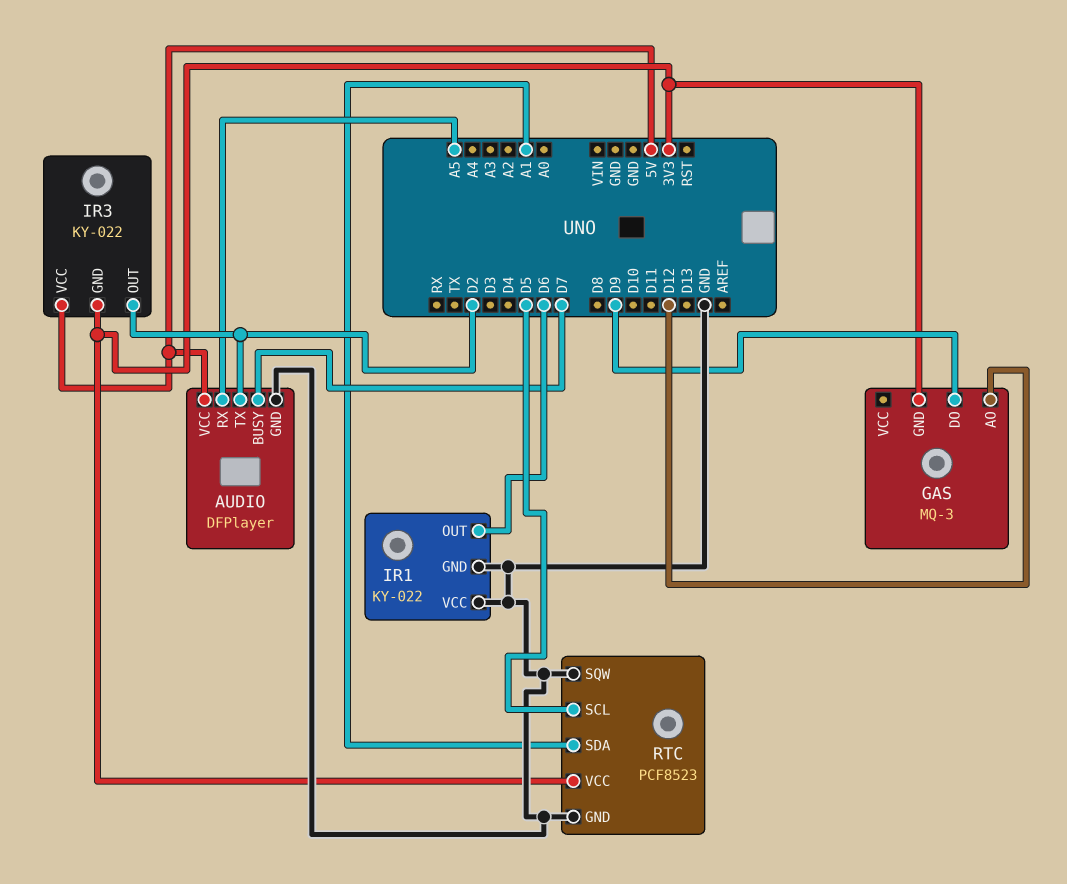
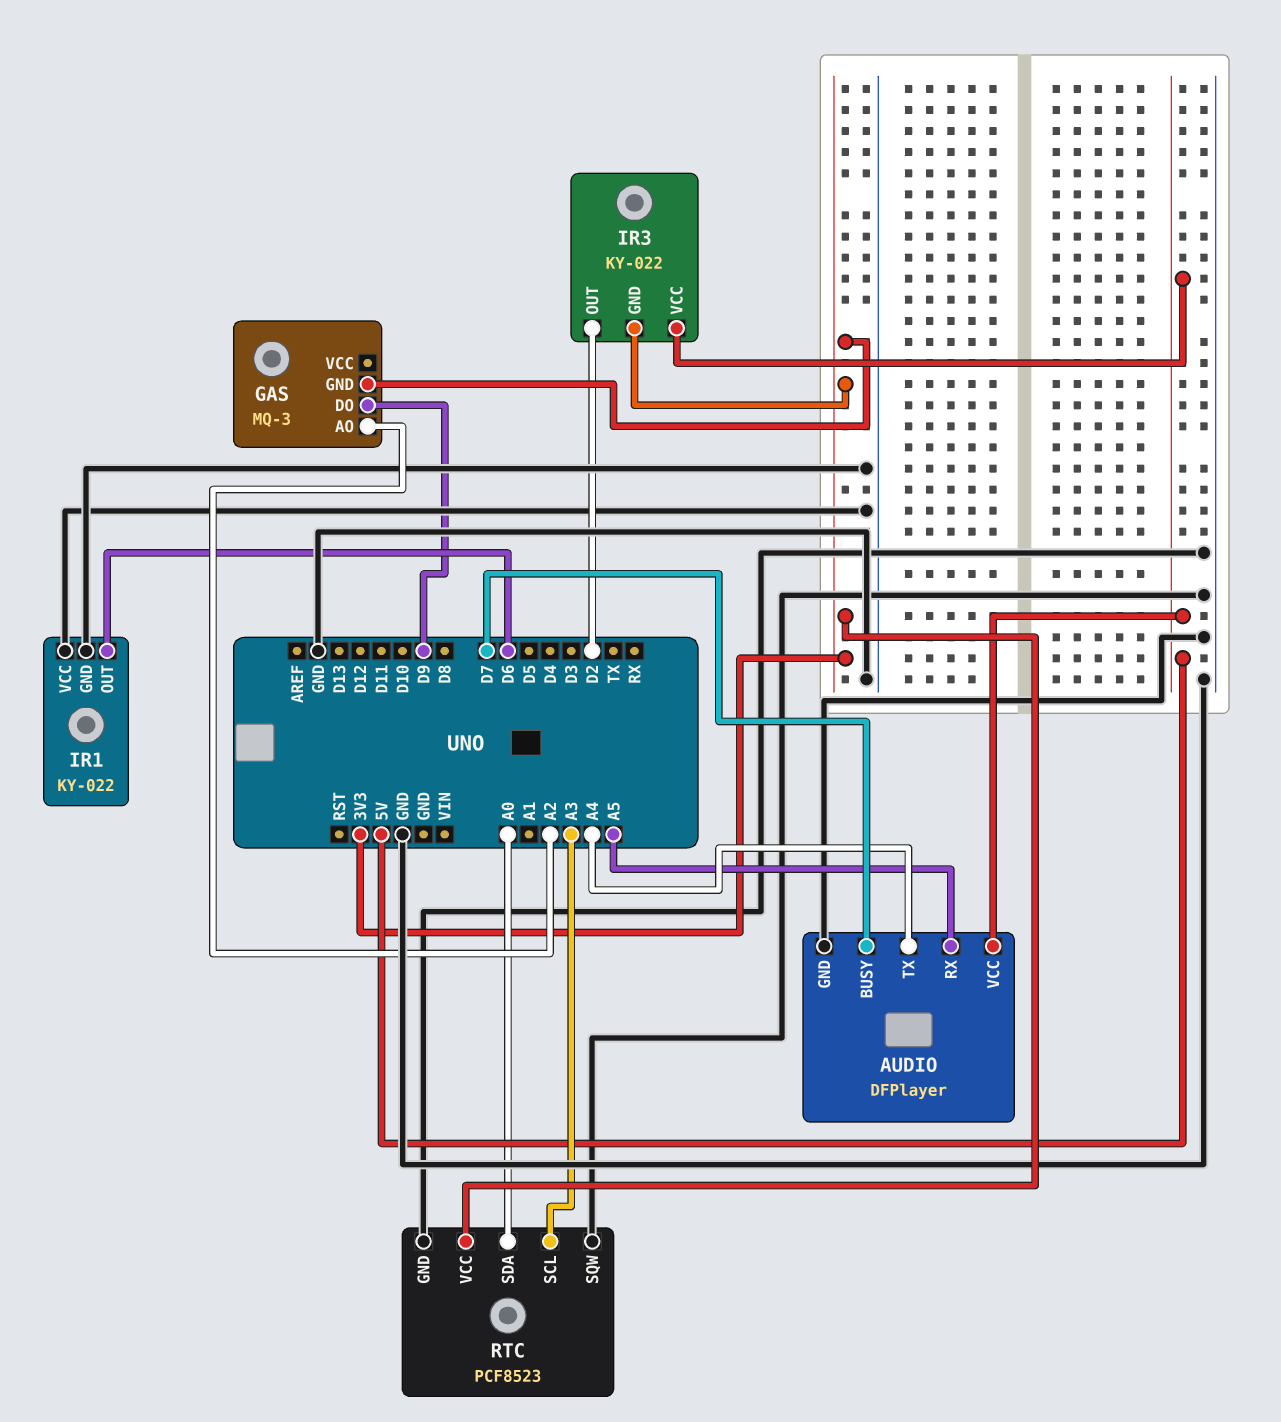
AUDIO pin TX: D2 -> A4
GAS pin AO: D12 -> A2
RTC pin SCL: D5 -> A3
RTC pin SDA: A1 -> A0

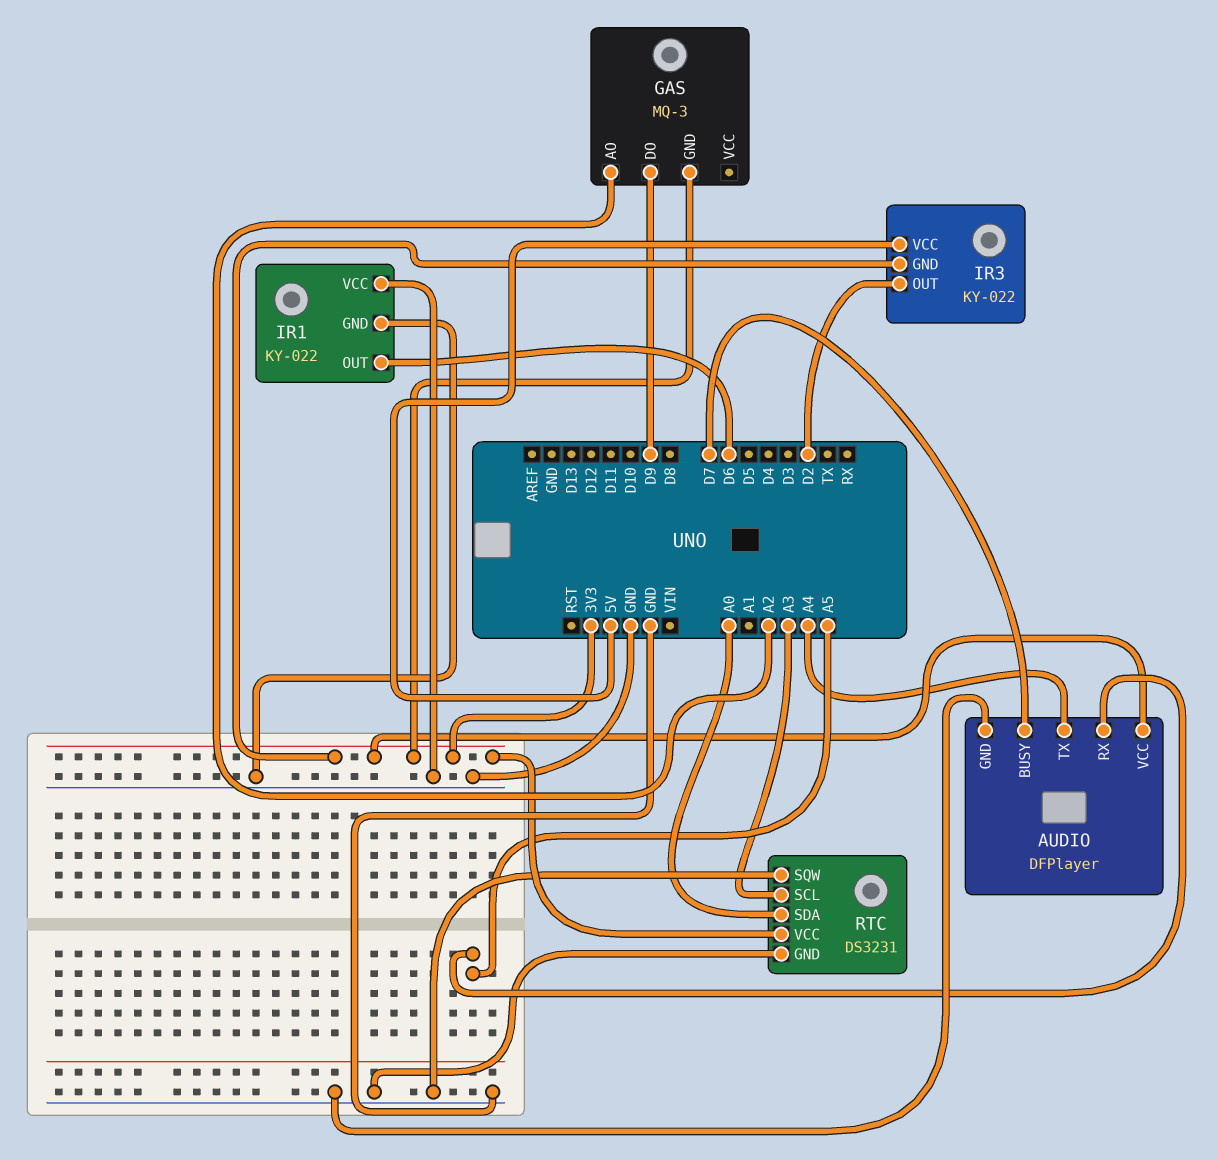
AUDIO pin VCC: 5V -> 3V3
RTC: PCF8523 -> DS3231

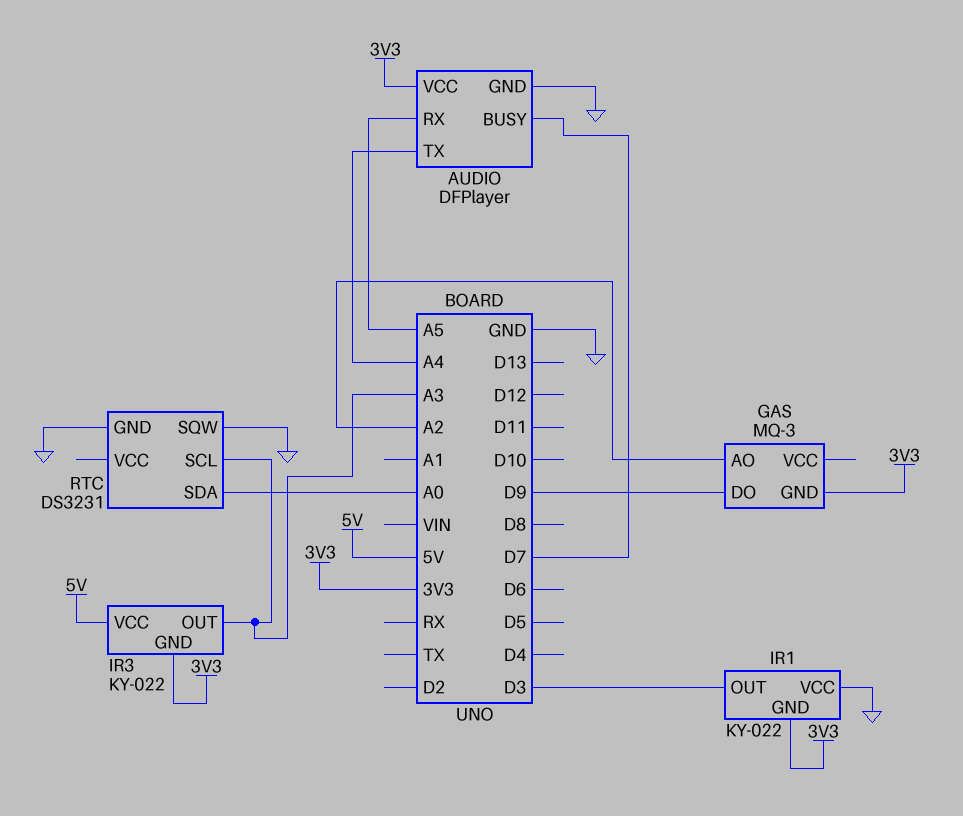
IR1 pin GND: GND -> 3V3
IR1 pin OUT: D6 -> D3
IR3 pin OUT: D2 -> A3
RTC pin VCC: 3V3 -> none

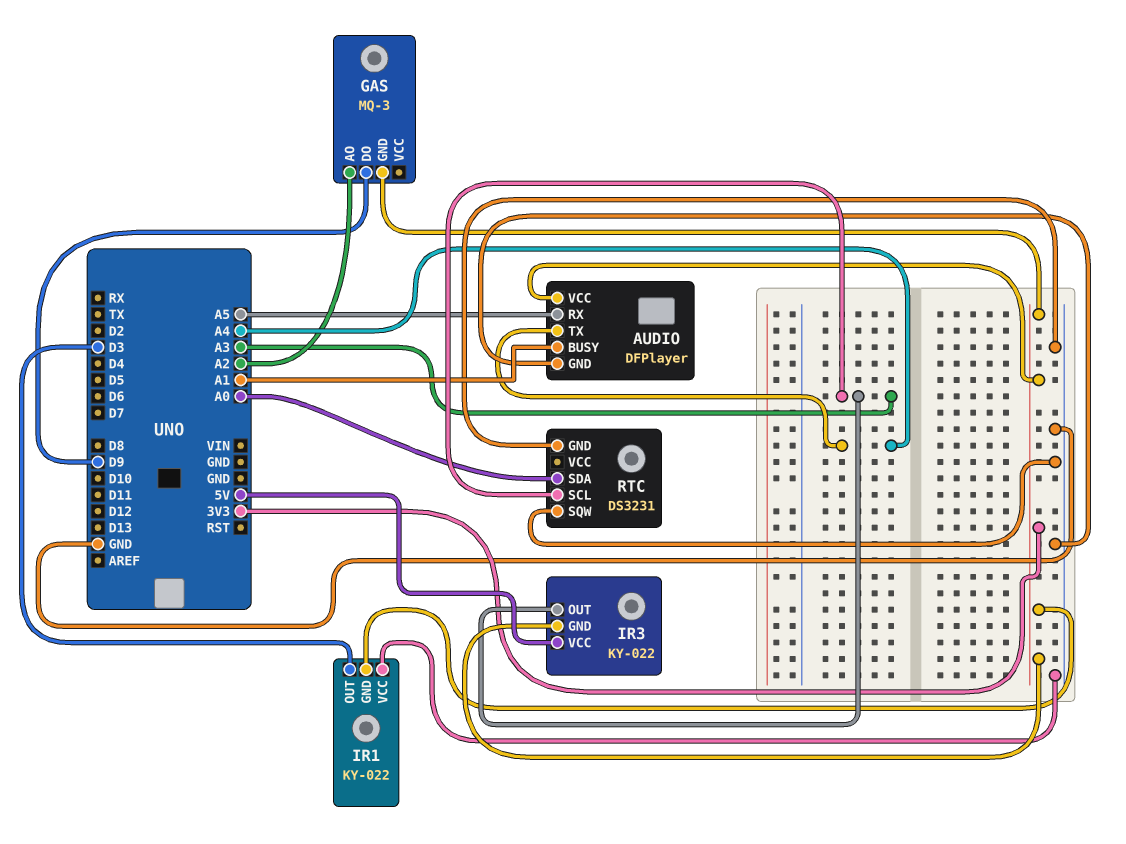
AUDIO pin BUSY: D7 -> A1

